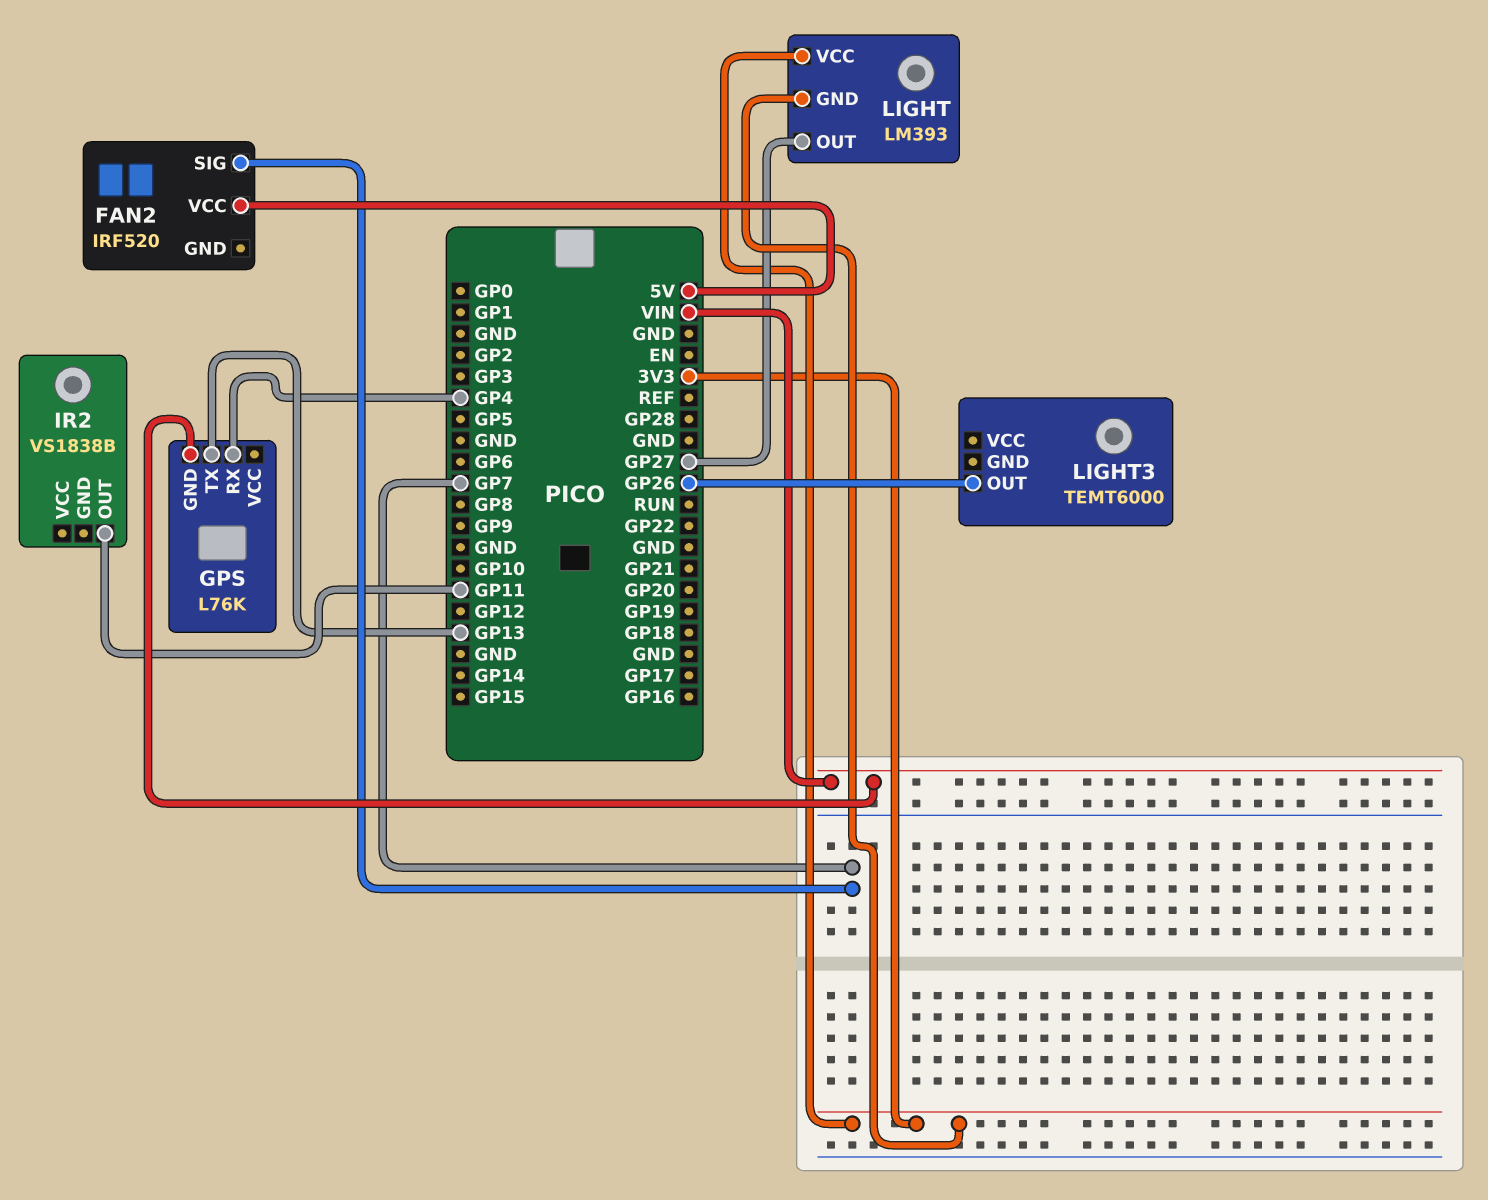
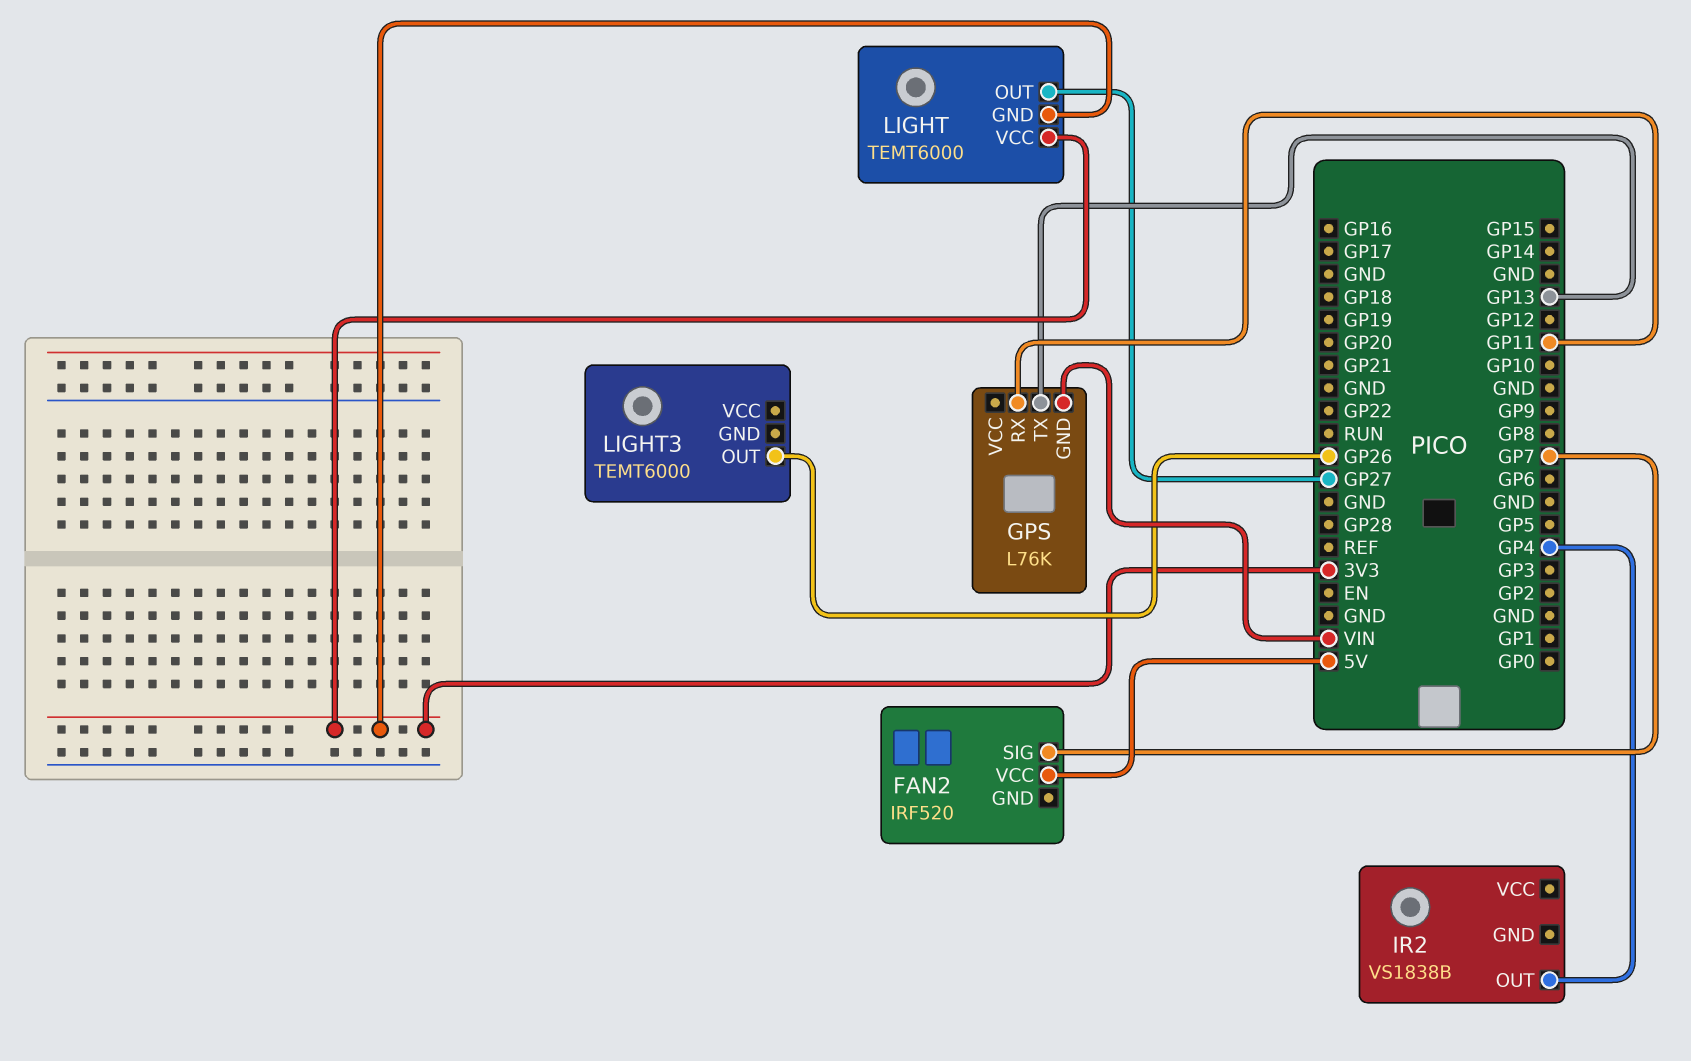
GPS pin RX: GP4 -> GP11
IR2 pin OUT: GP11 -> GP4
LIGHT: LM393 -> TEMT6000

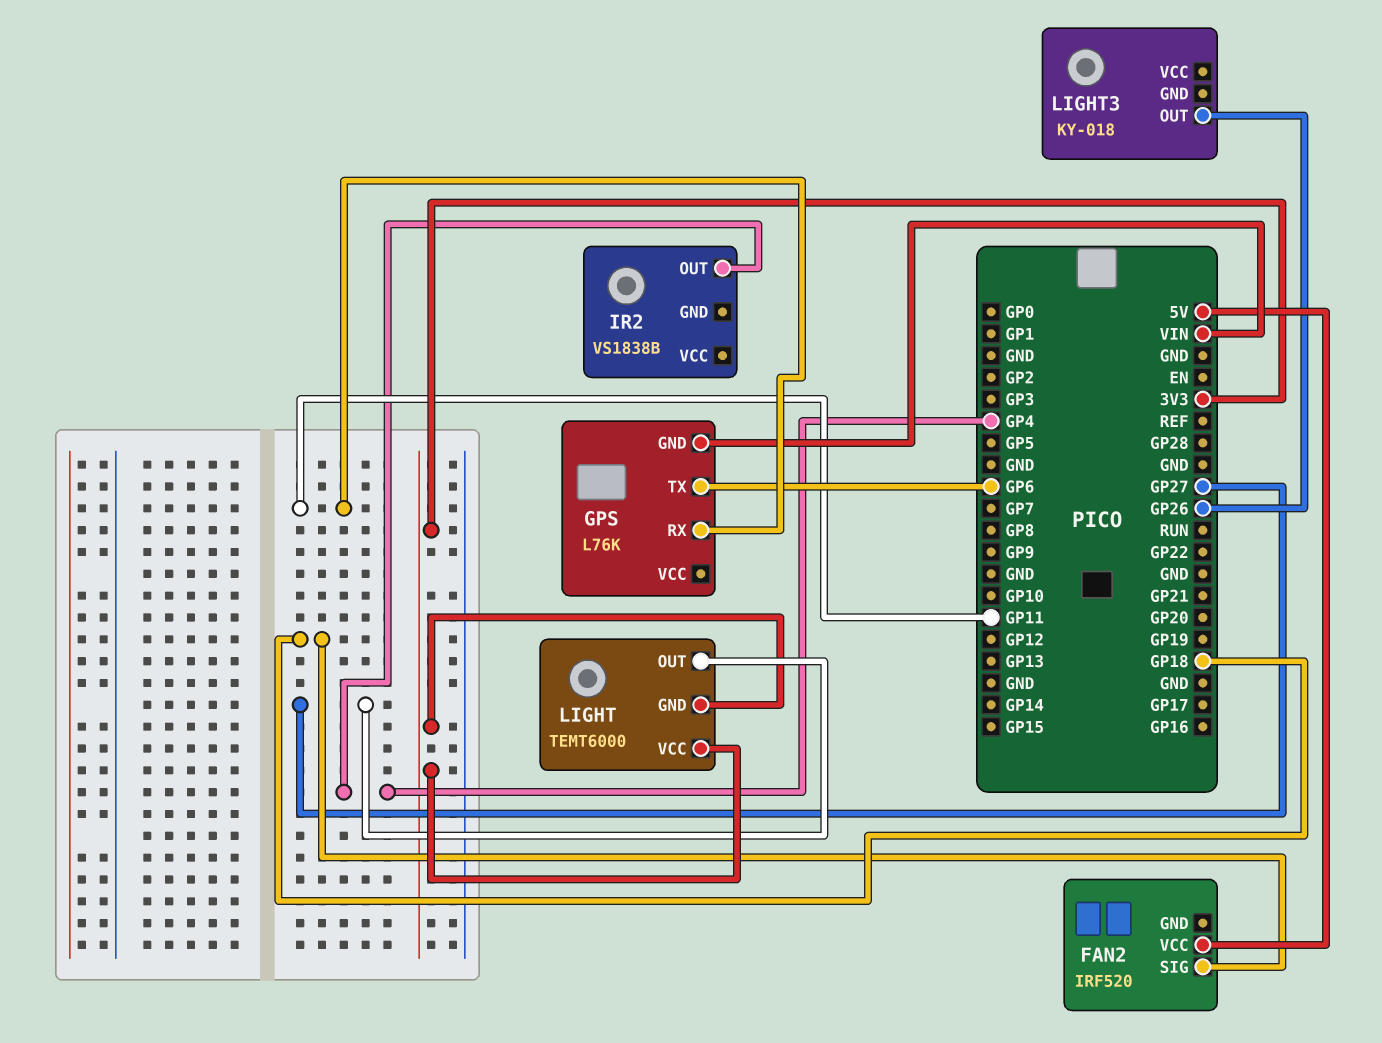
FAN2 pin SIG: GP7 -> GP18
GPS pin TX: GP13 -> GP6
LIGHT3: TEMT6000 -> KY-018

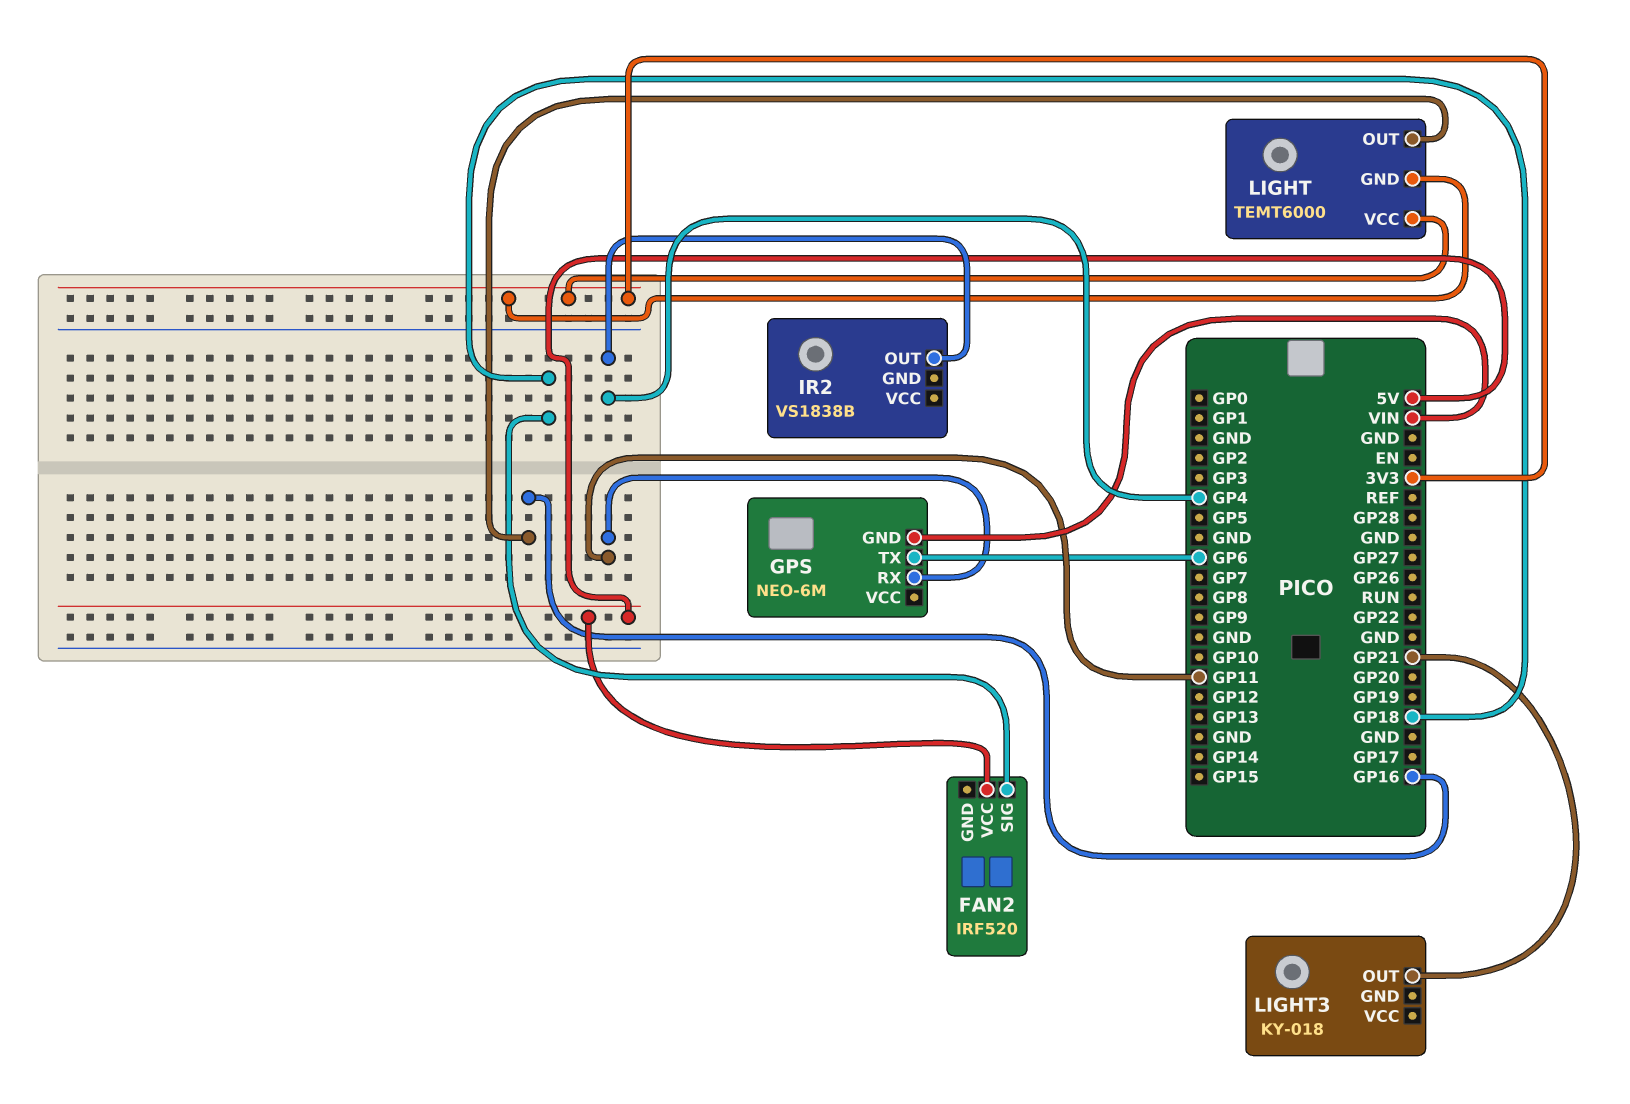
GPS: L76K -> NEO-6M
LIGHT pin OUT: GP27 -> GP16
LIGHT3 pin OUT: GP26 -> GP21

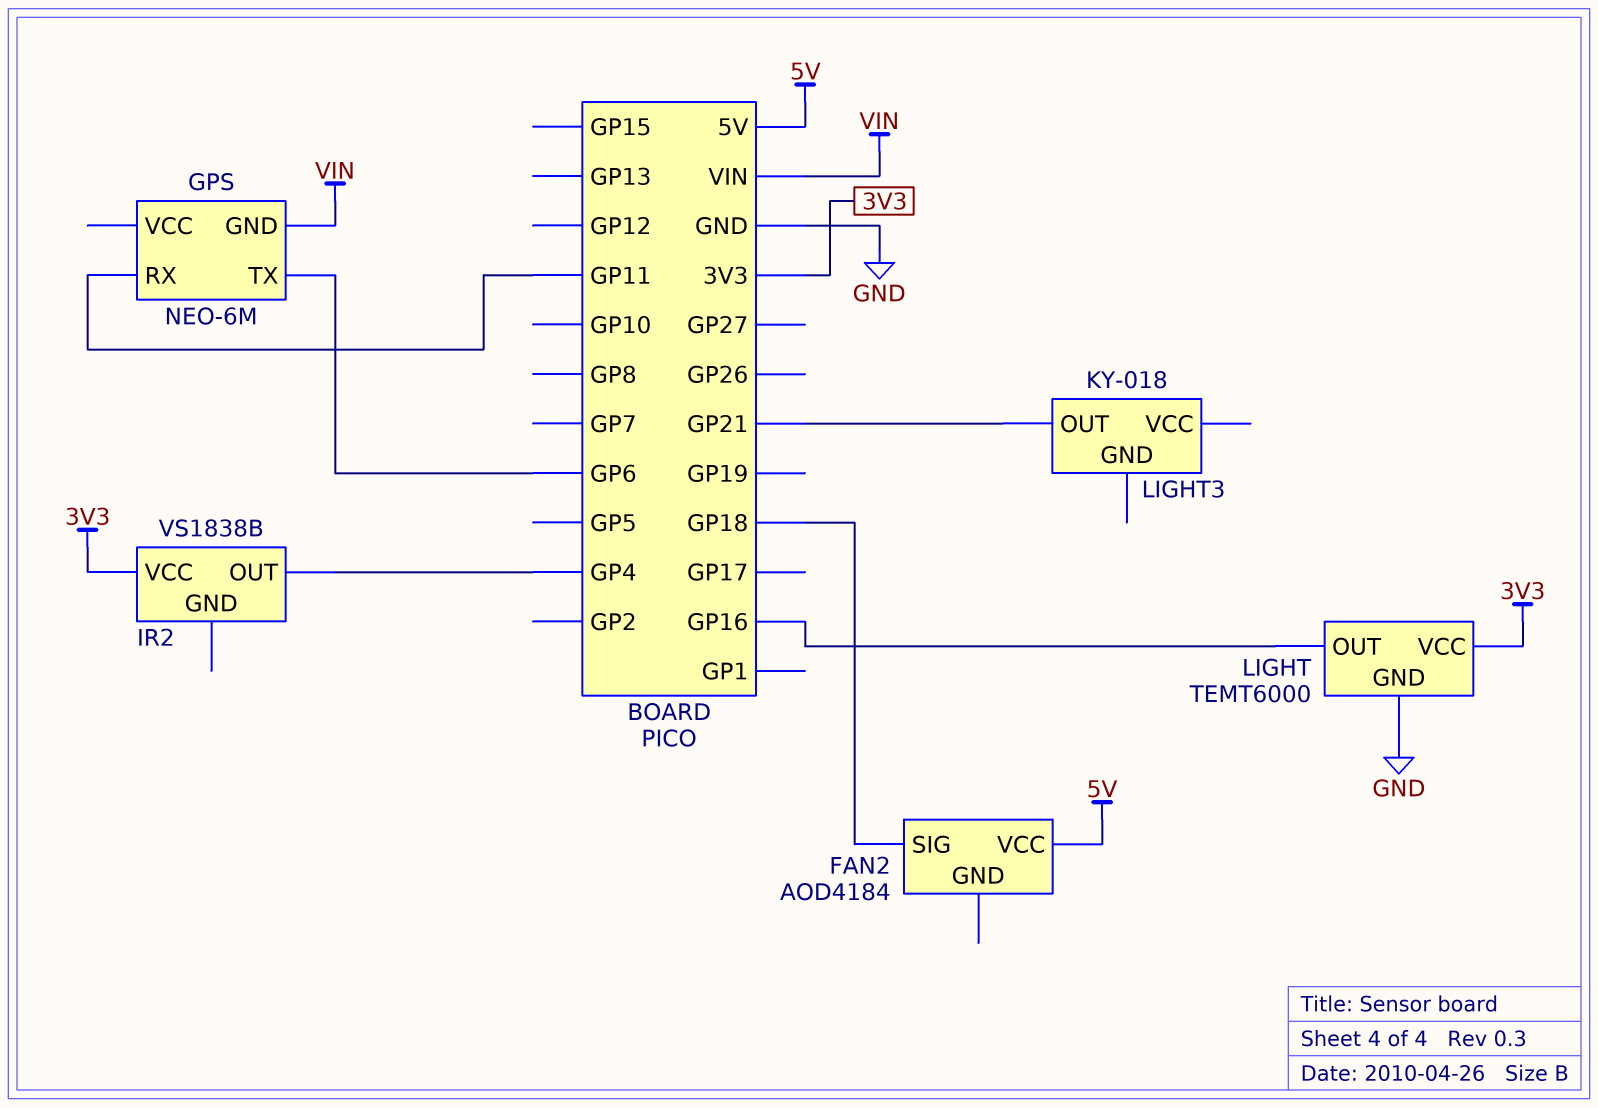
FAN2: IRF520 -> AOD4184
IR2 pin VCC: none -> 3V3
LIGHT pin GND: 3V3 -> GND

